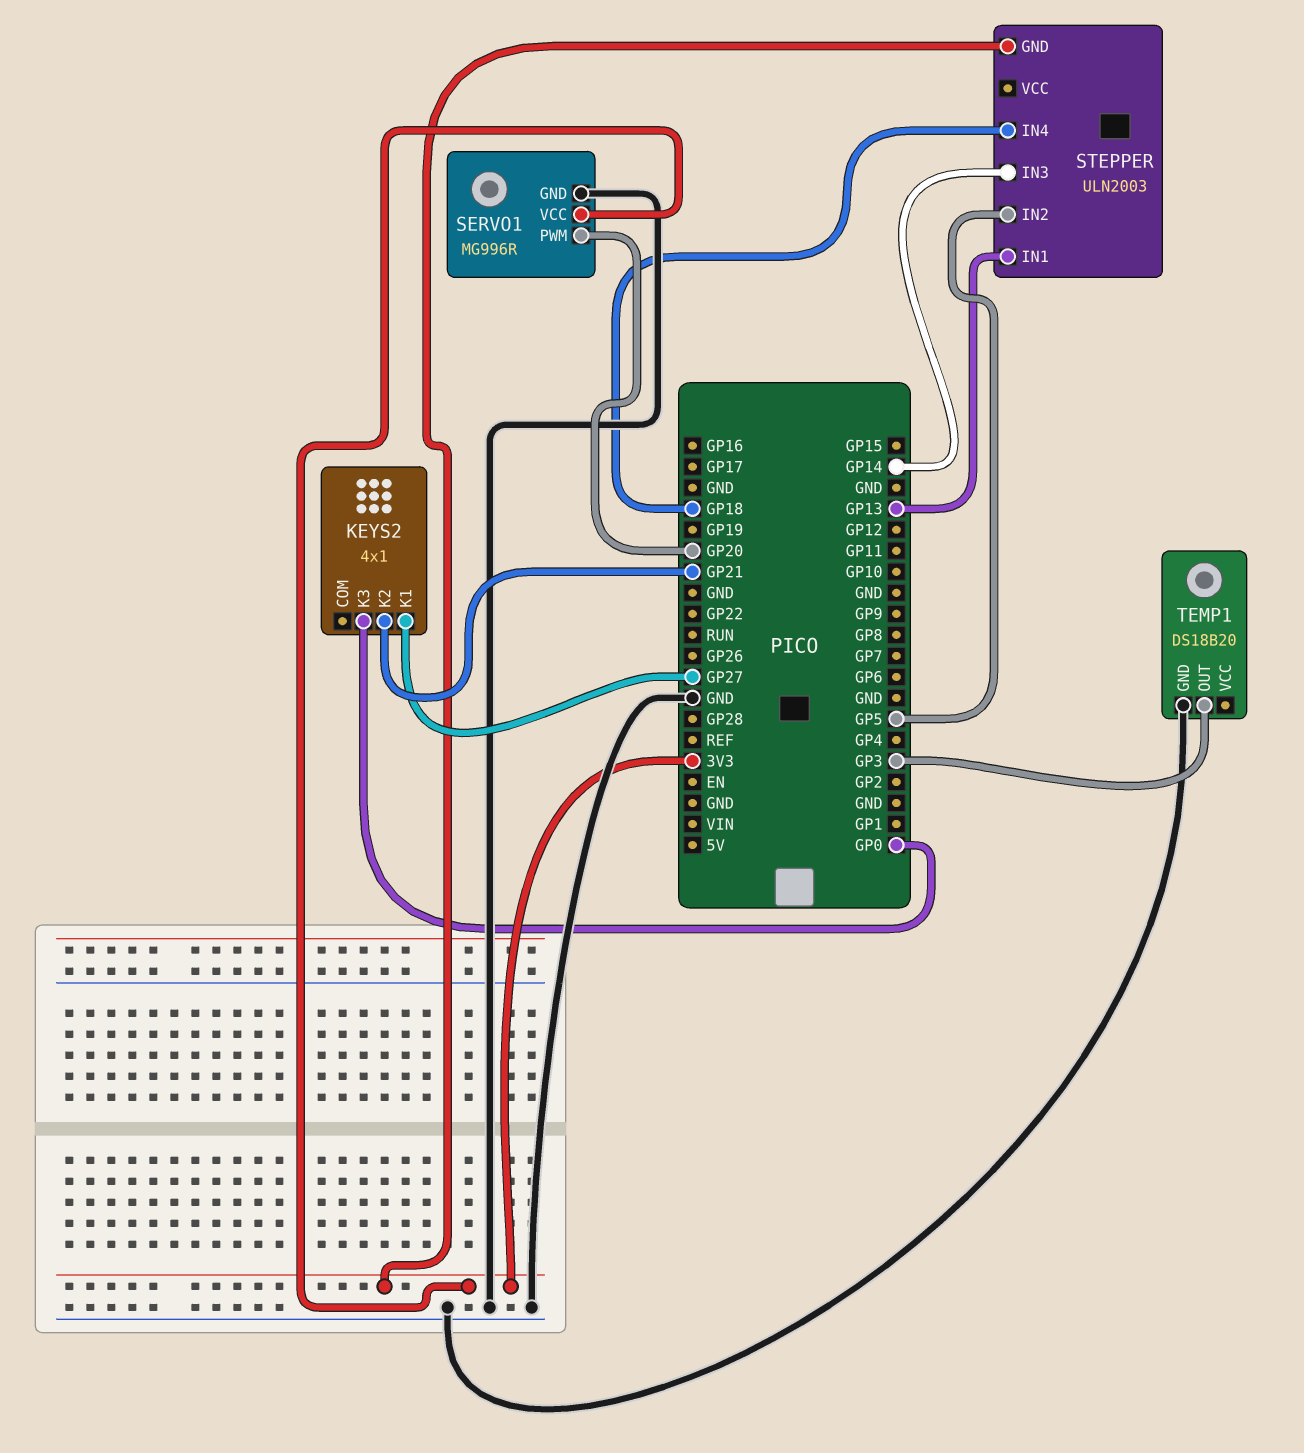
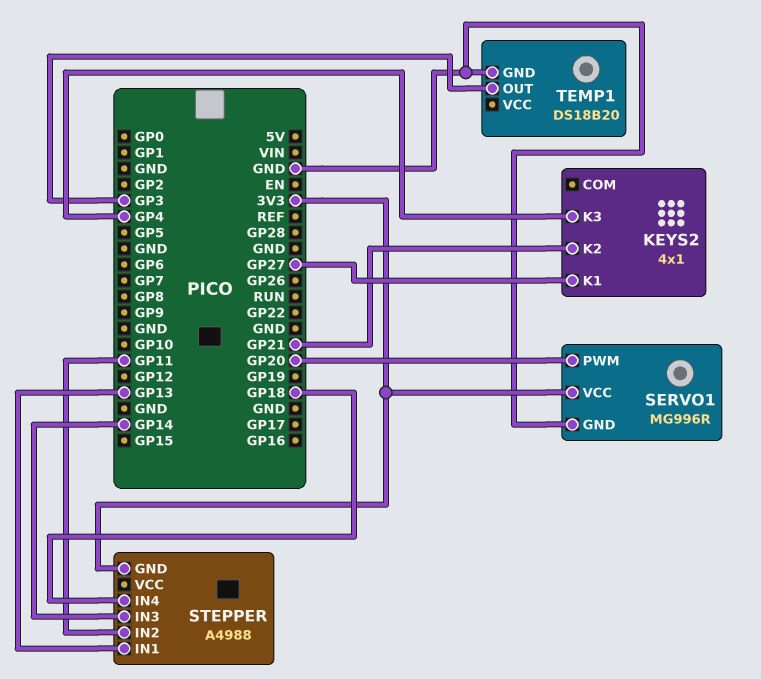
KEYS2 pin K3: GP0 -> GP4
STEPPER: ULN2003 -> A4988
STEPPER pin IN2: GP5 -> GP11

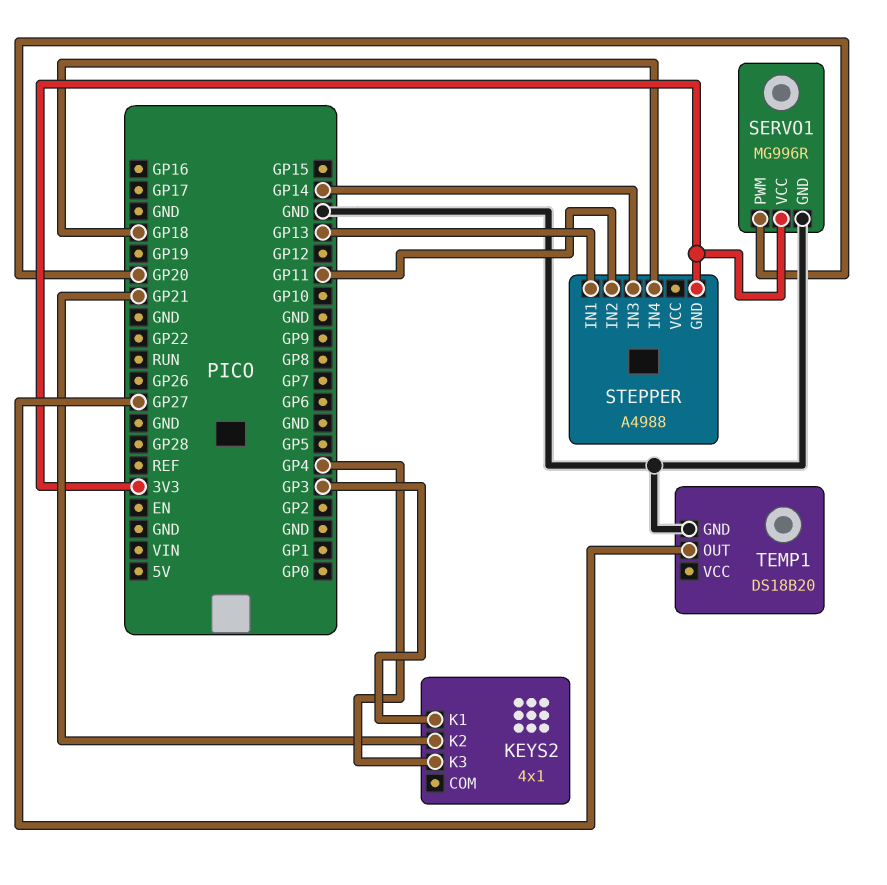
KEYS2 pin K1: GP27 -> GP3
TEMP1 pin OUT: GP3 -> GP27

